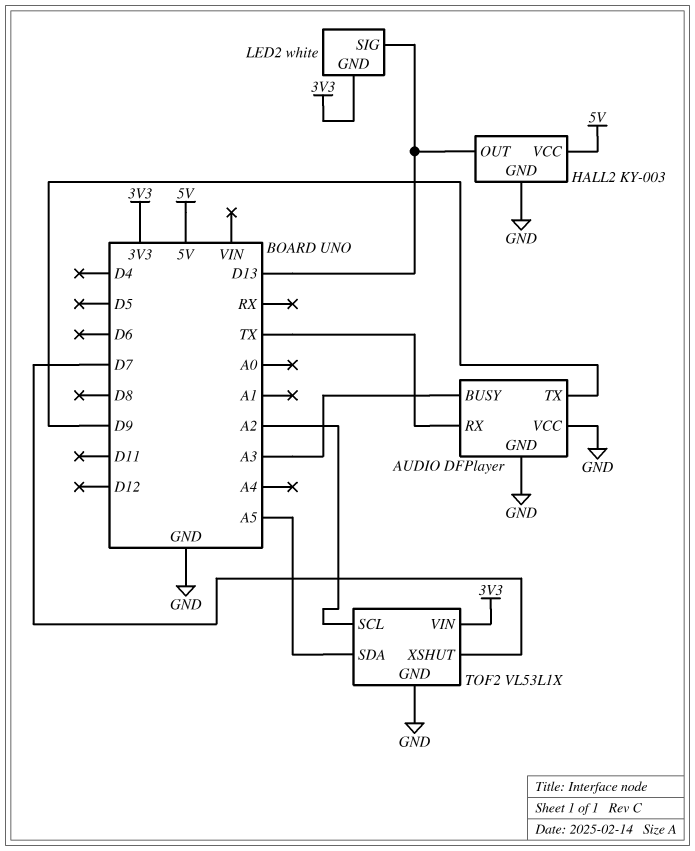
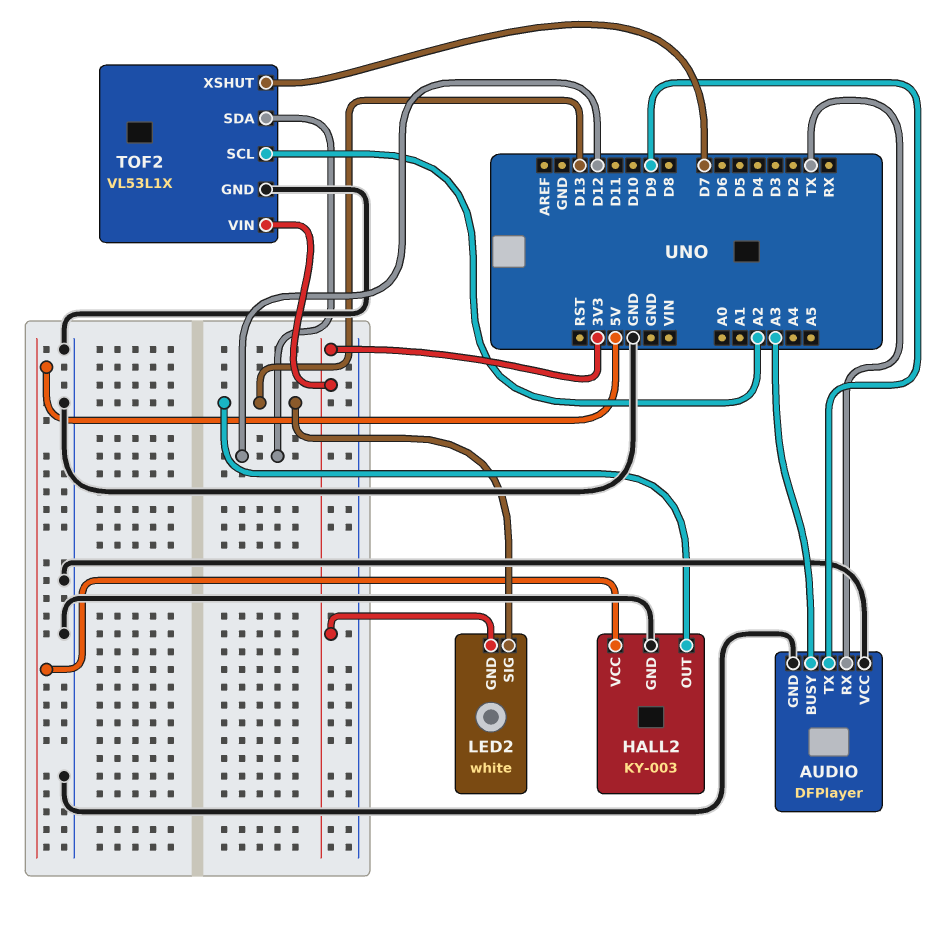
TOF2 pin SDA: A5 -> D12

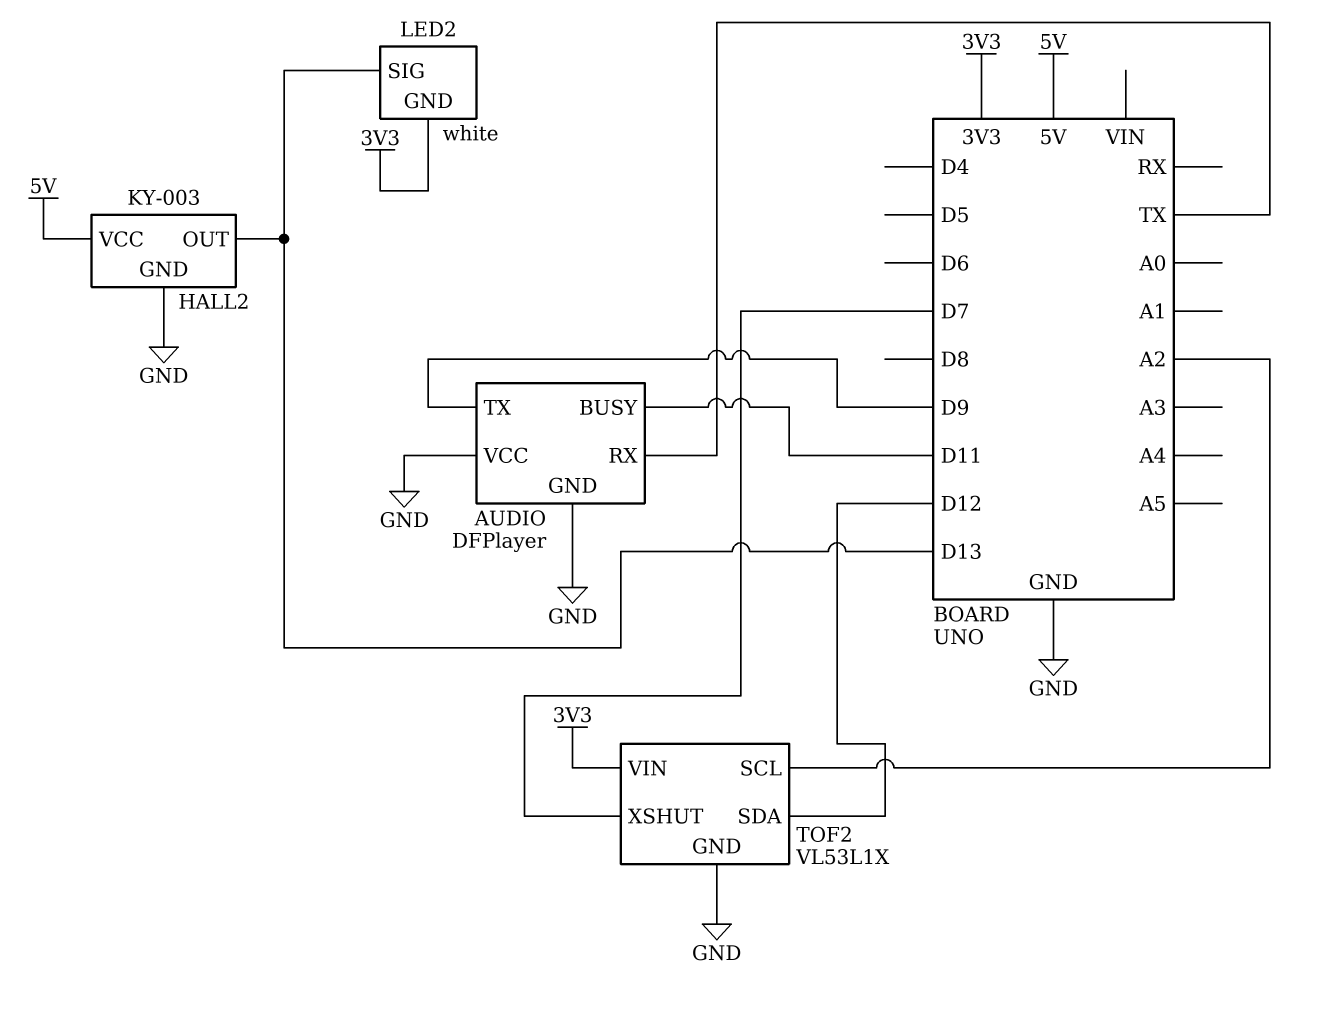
AUDIO pin BUSY: A3 -> D11

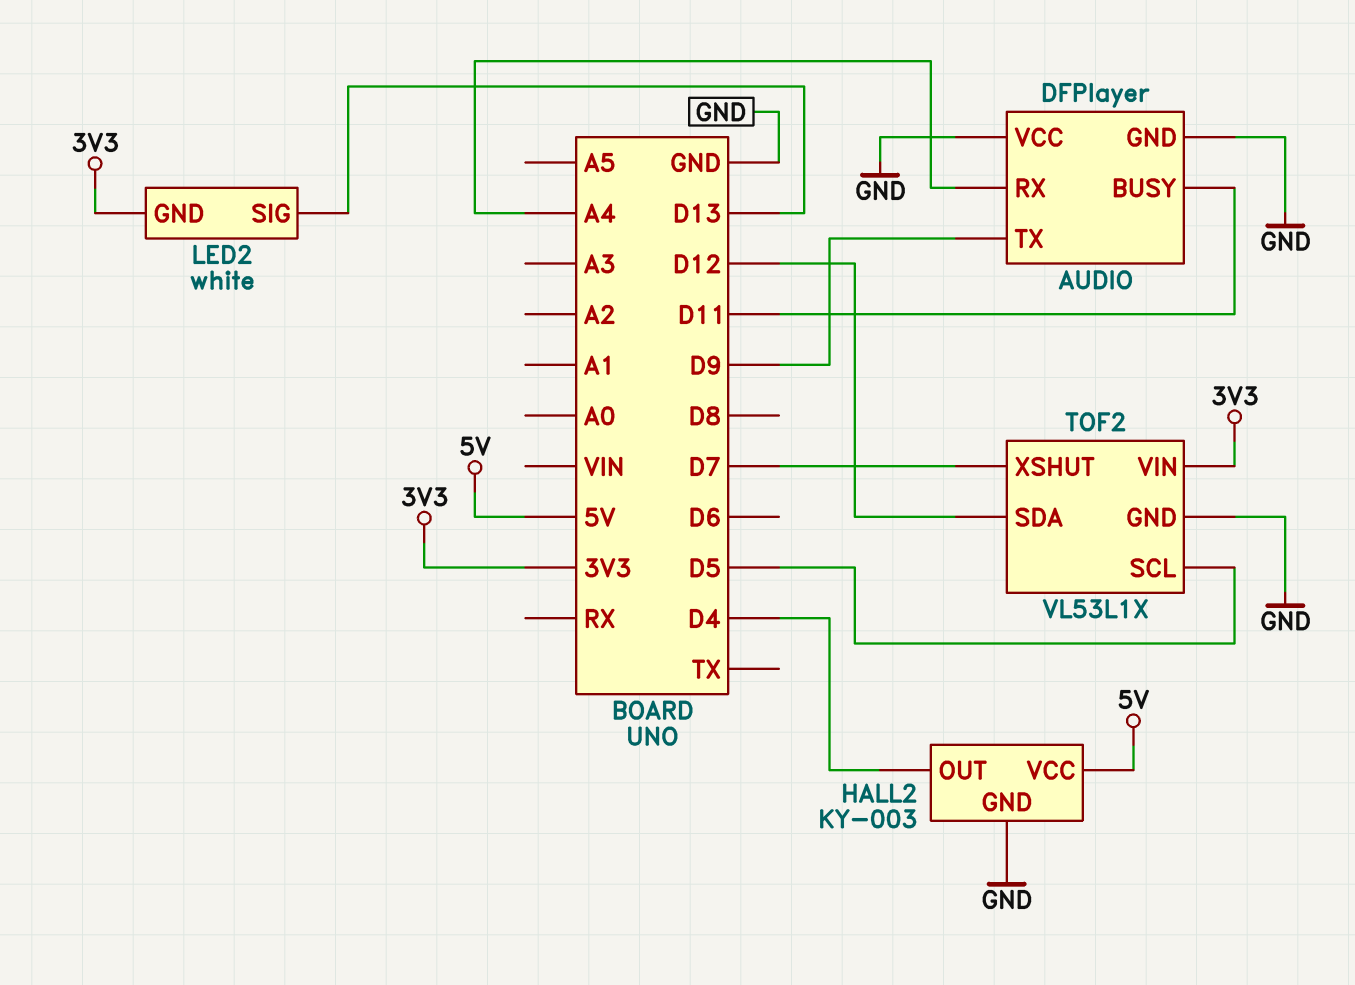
AUDIO pin RX: TX -> A4
HALL2 pin OUT: D13 -> D4
TOF2 pin SCL: A2 -> D5

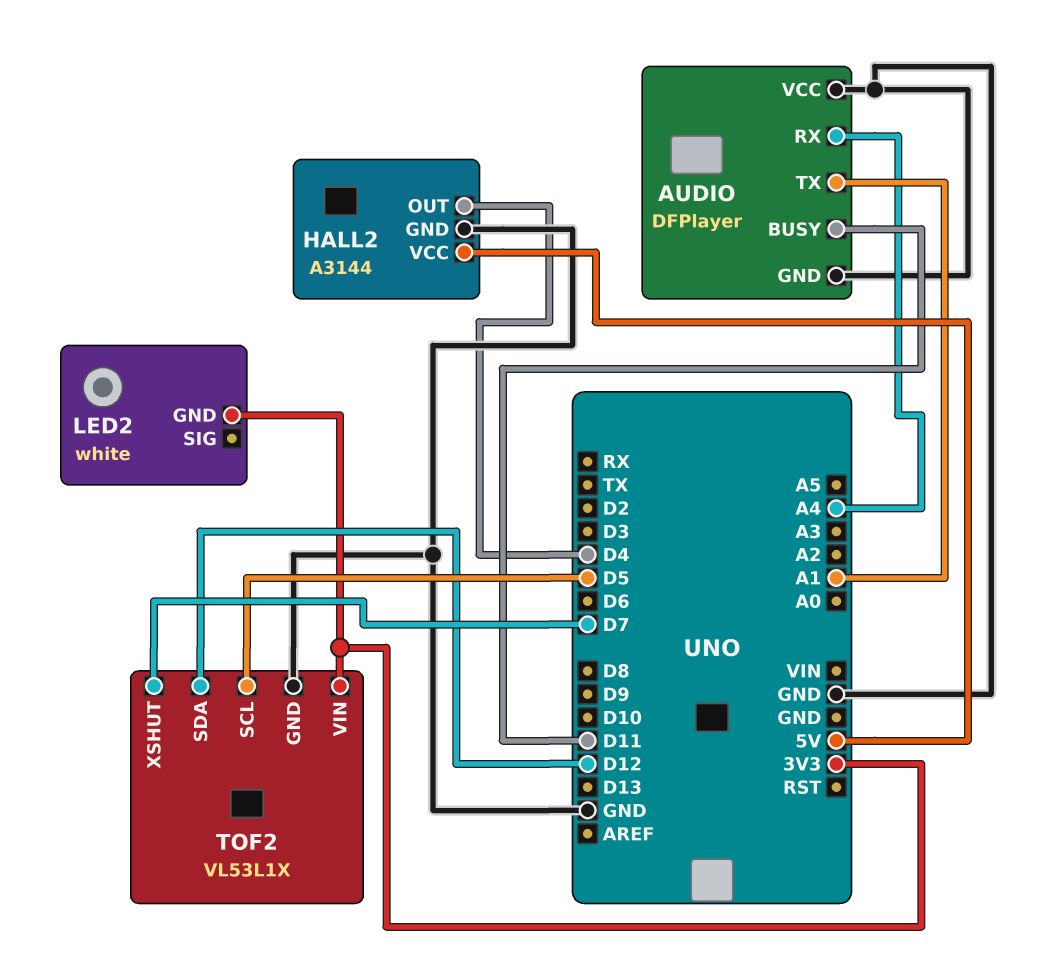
AUDIO pin TX: D9 -> A1
HALL2: KY-003 -> A3144
LED2 pin SIG: D13 -> none

